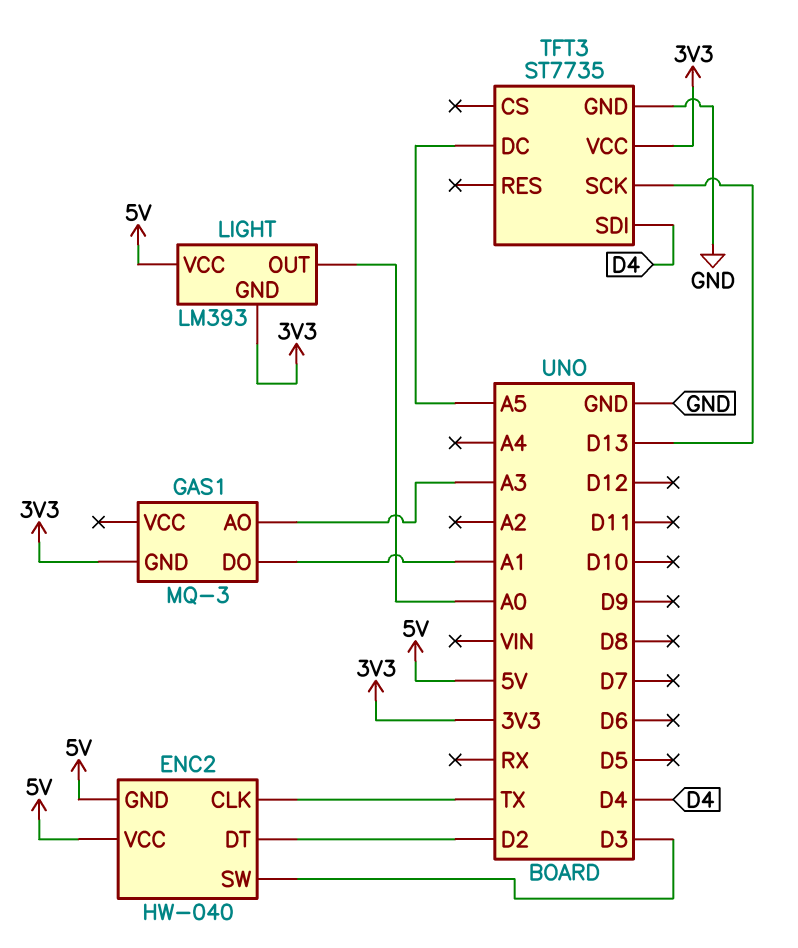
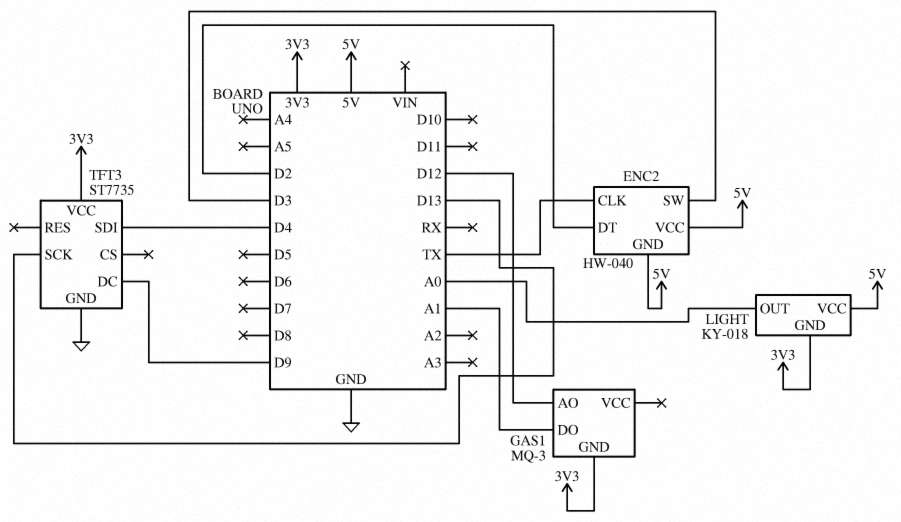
GAS1 pin AO: A3 -> D12
LIGHT: LM393 -> KY-018
TFT3 pin DC: A5 -> D9

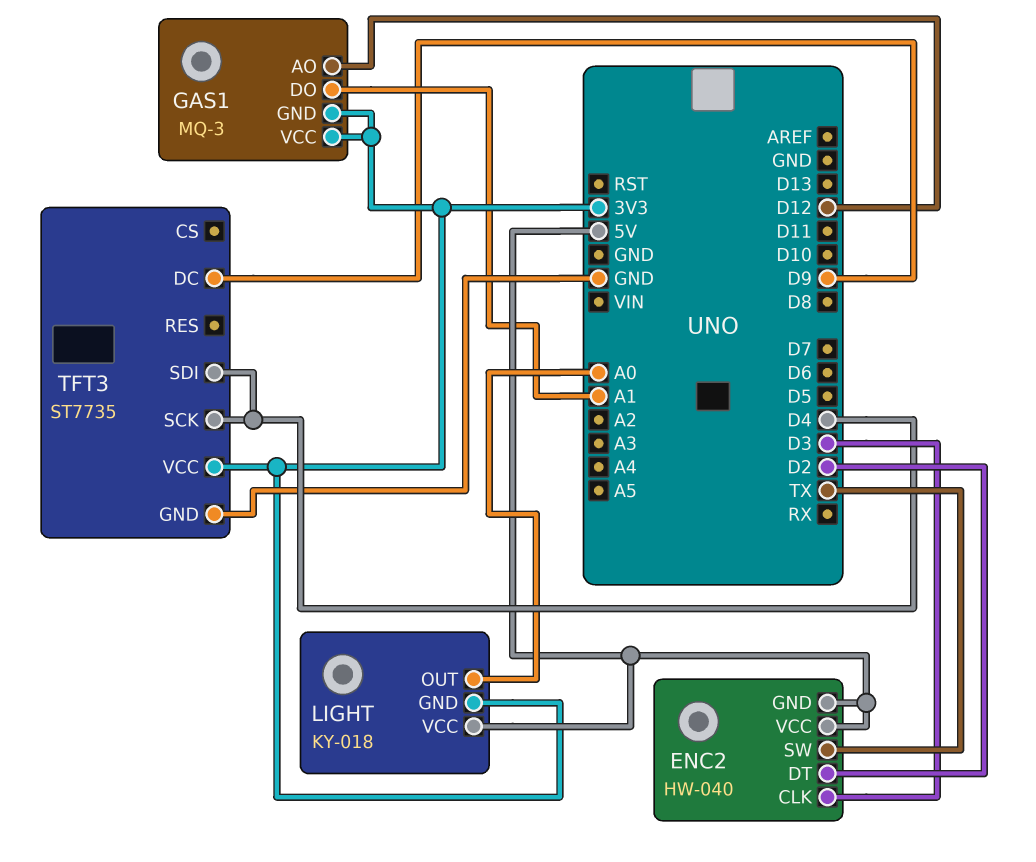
ENC2 pin CLK: TX -> D3
ENC2 pin SW: D3 -> TX
GAS1 pin VCC: none -> 3V3
TFT3 pin SCK: D13 -> D4

